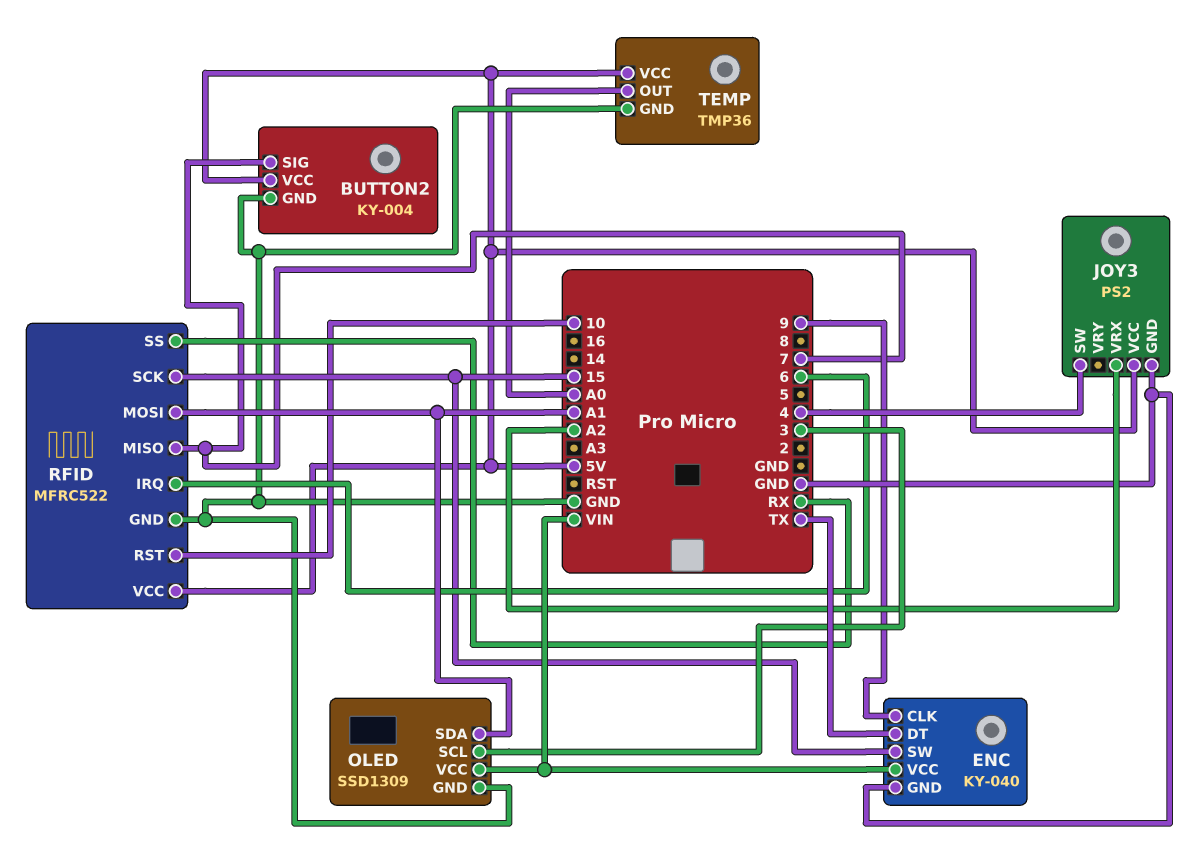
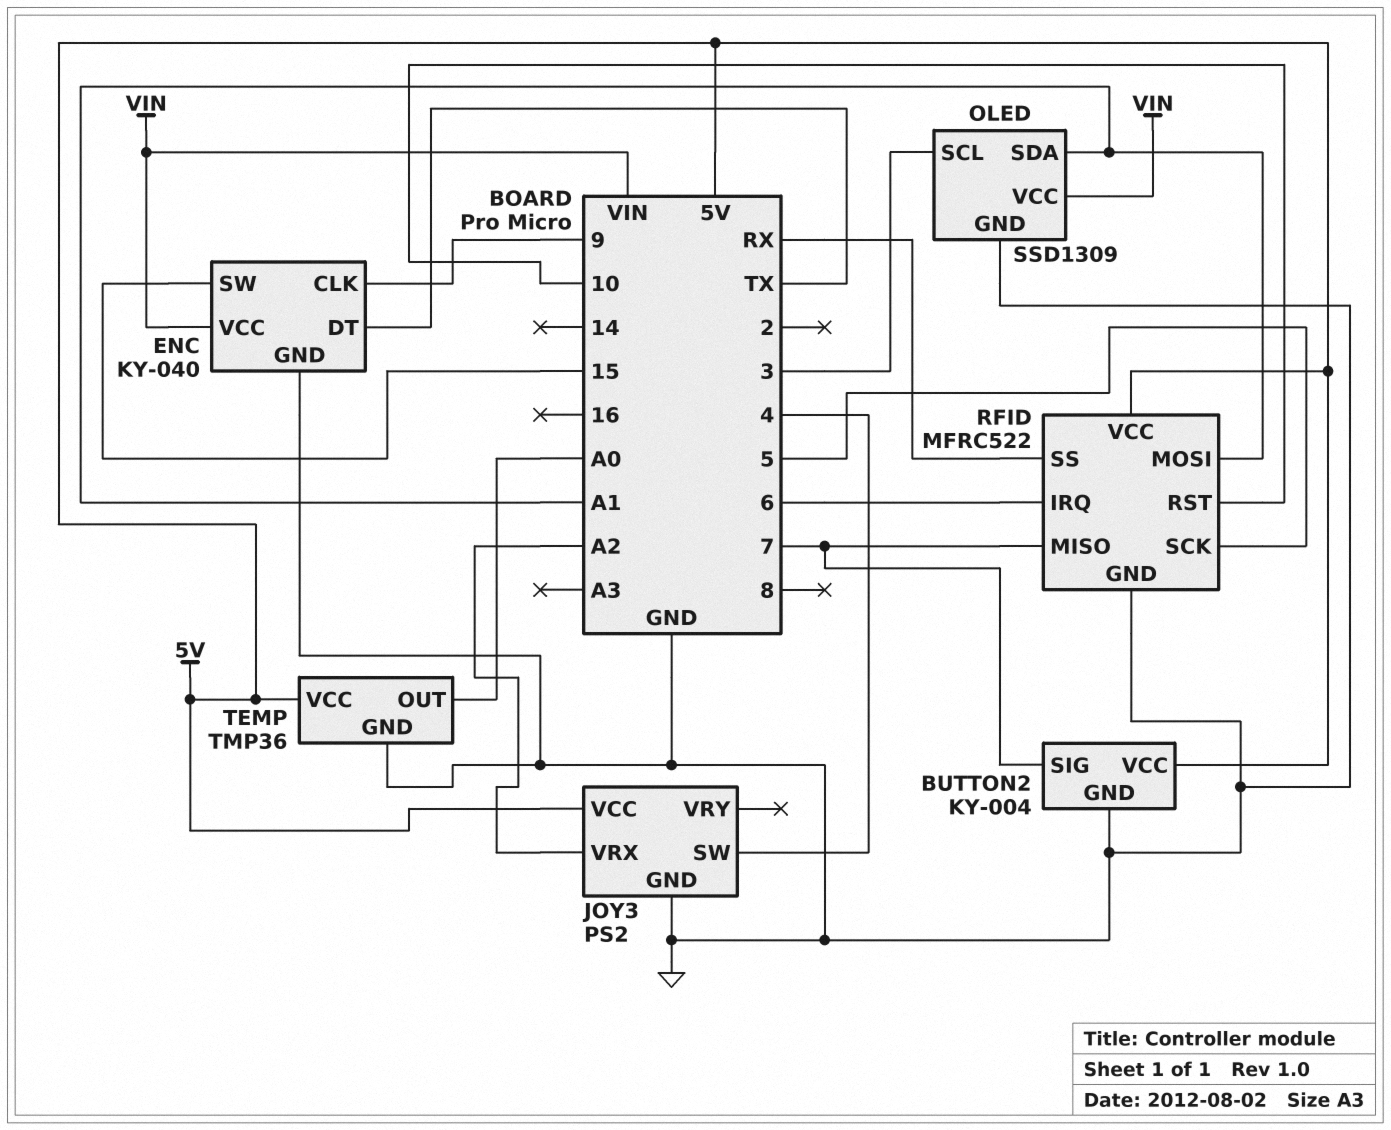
RFID pin SCK: 15 -> 5

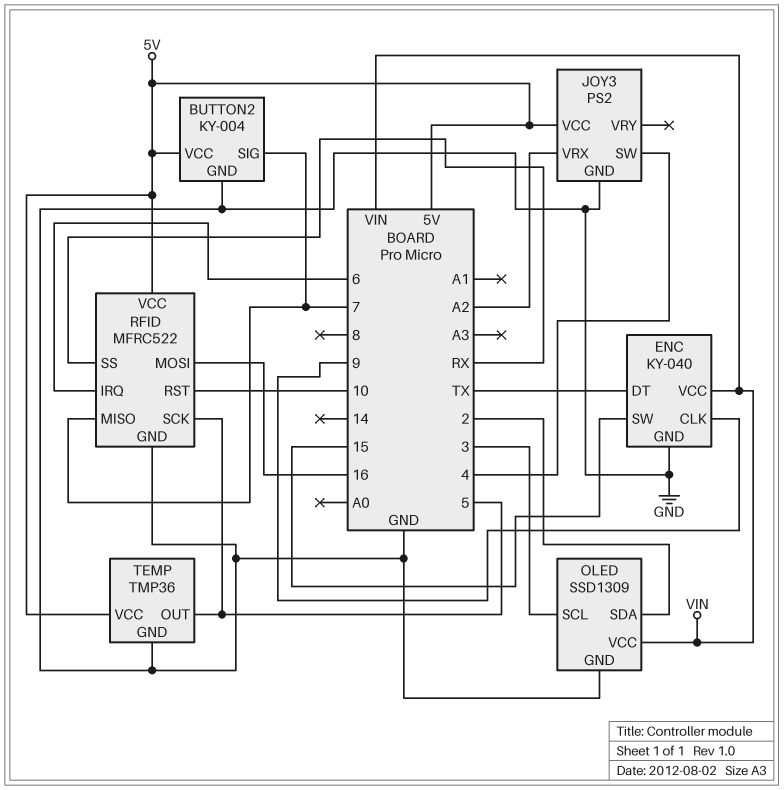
OLED pin SDA: A1 -> 2
RFID pin MOSI: A1 -> 16
TEMP pin OUT: A0 -> 5

